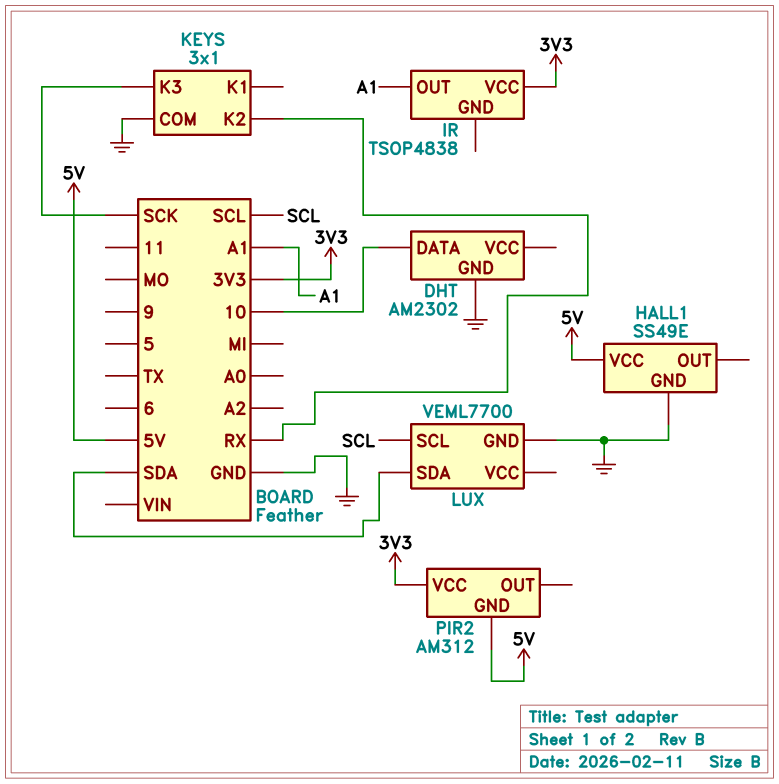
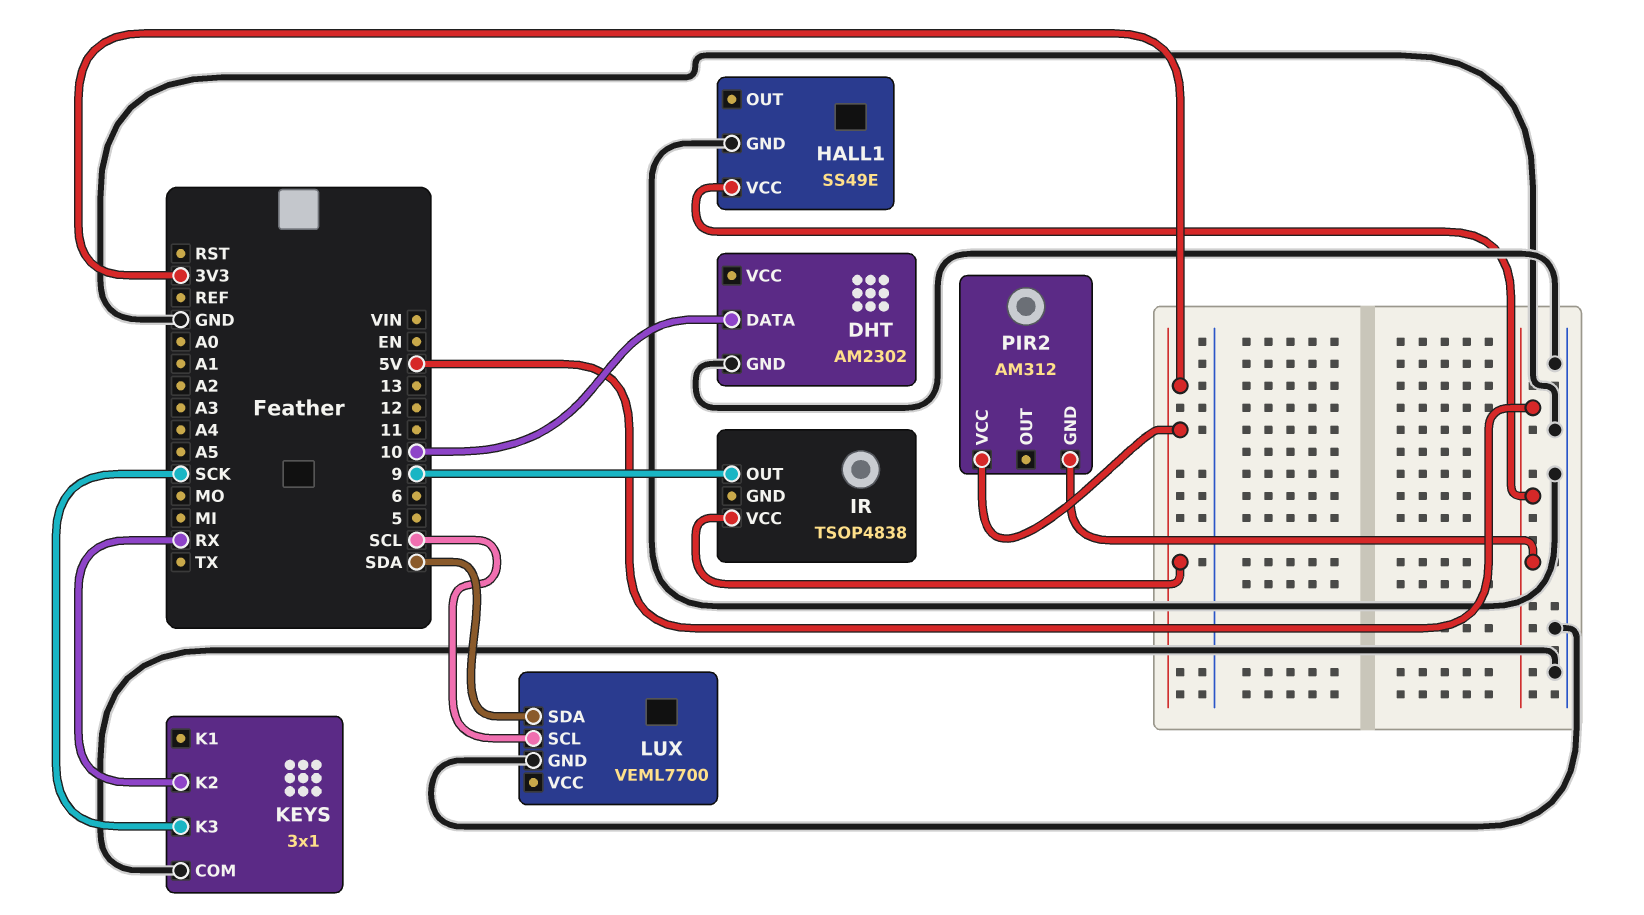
IR pin OUT: A1 -> 9

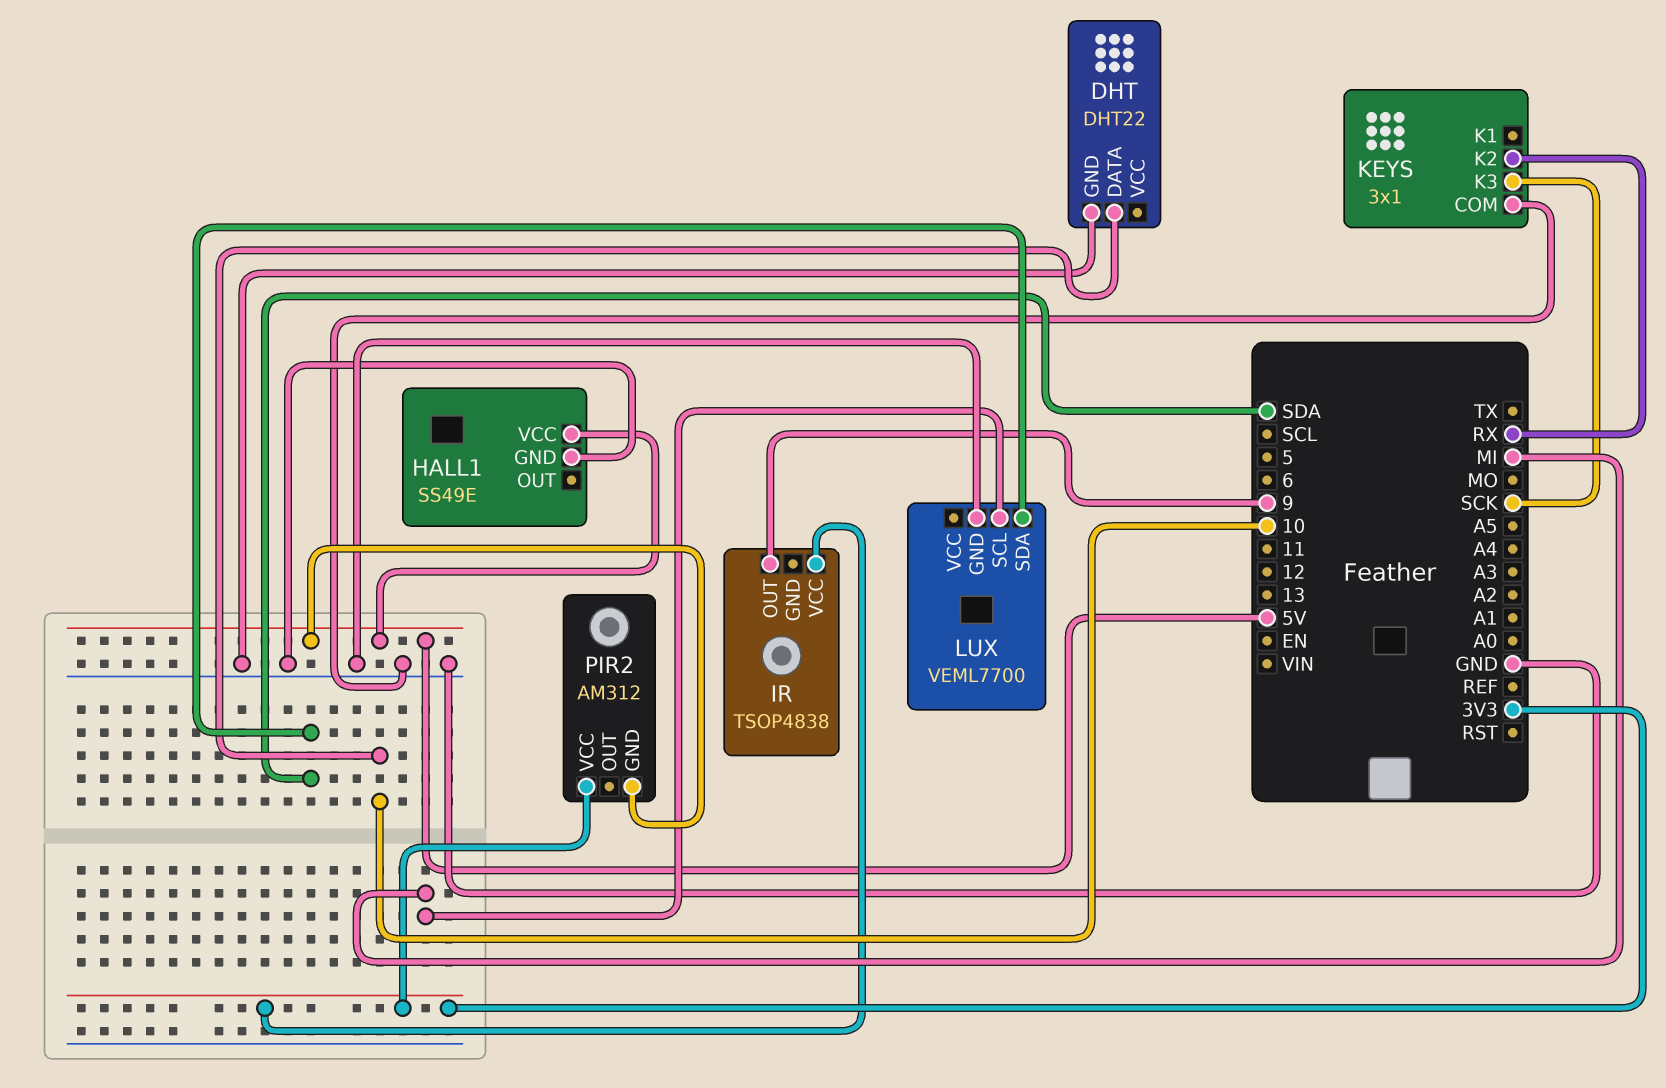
DHT: AM2302 -> DHT22
LUX pin SCL: SCL -> MI

